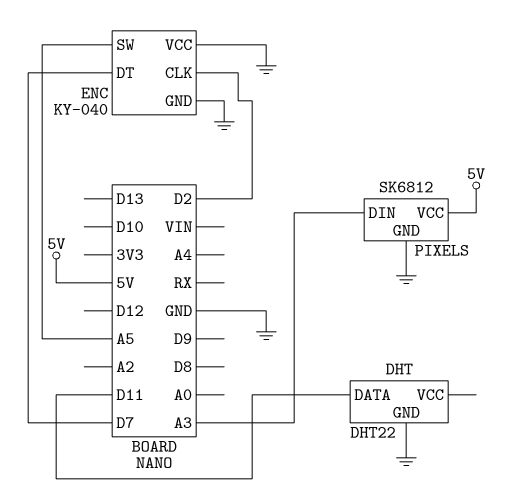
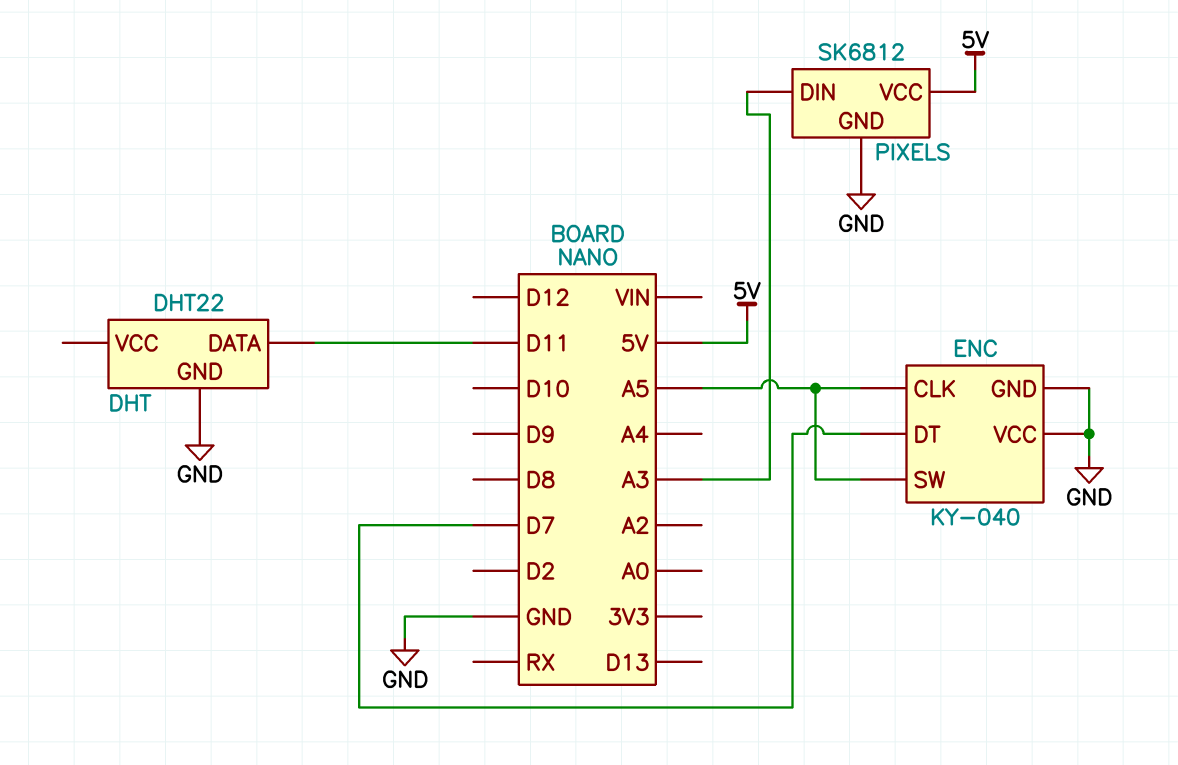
ENC pin CLK: D2 -> A5

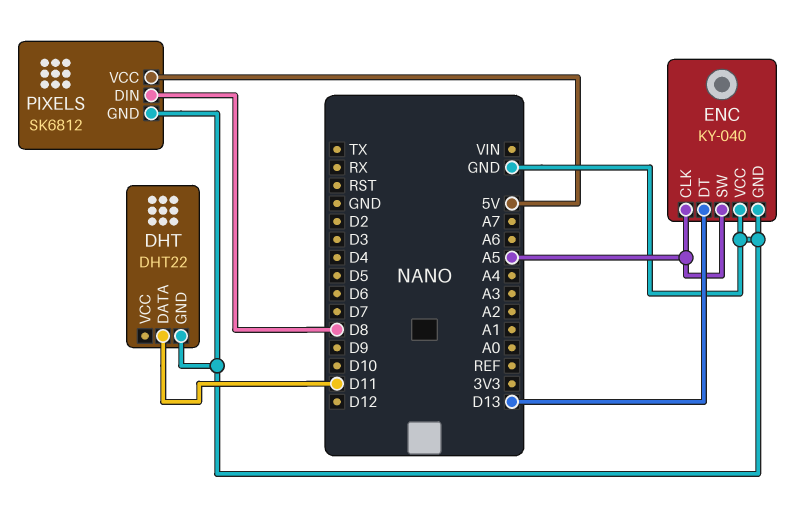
ENC pin DT: D7 -> D13
PIXELS pin DIN: A3 -> D8

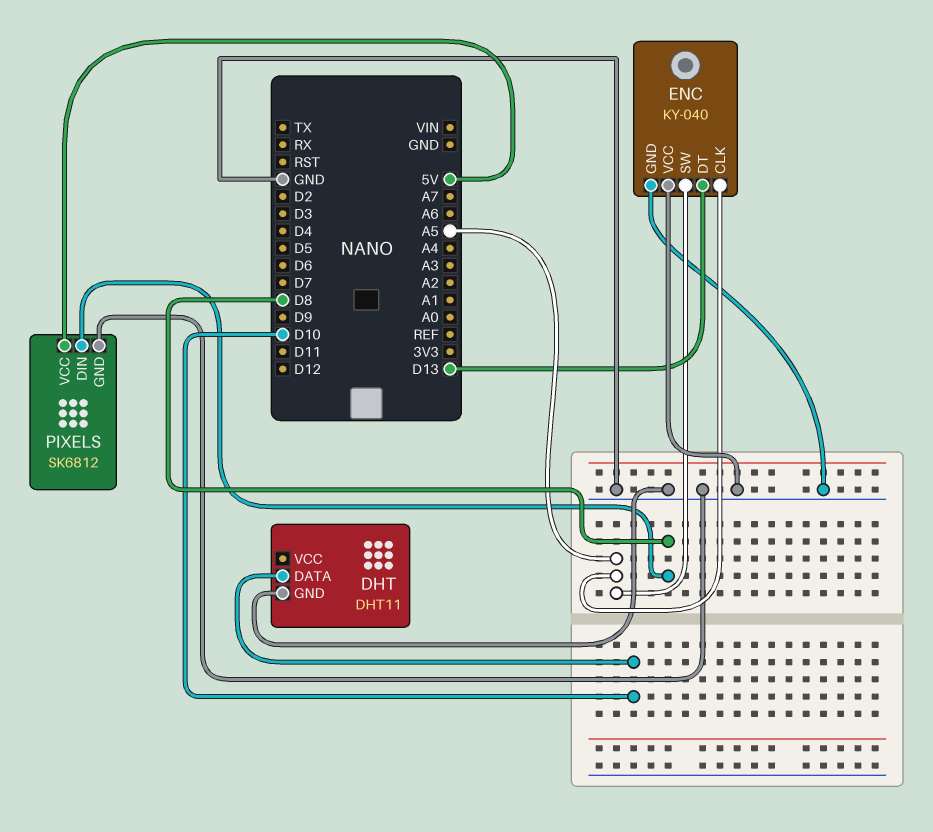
DHT: DHT22 -> DHT11
DHT pin DATA: D11 -> D10

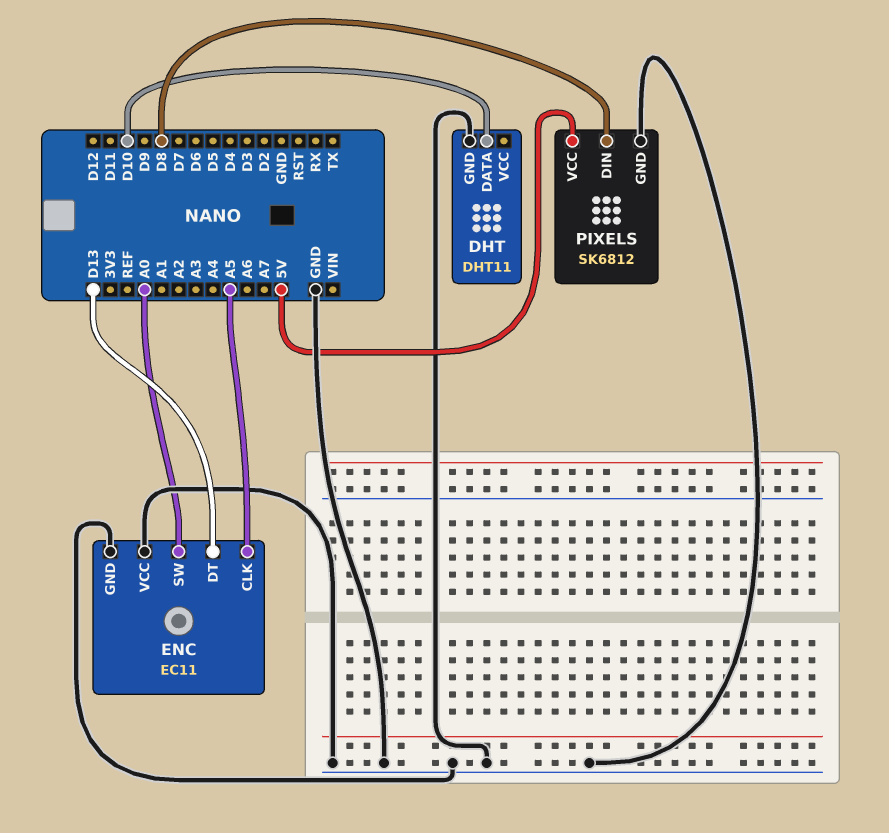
ENC: KY-040 -> EC11
ENC pin SW: A5 -> A0

